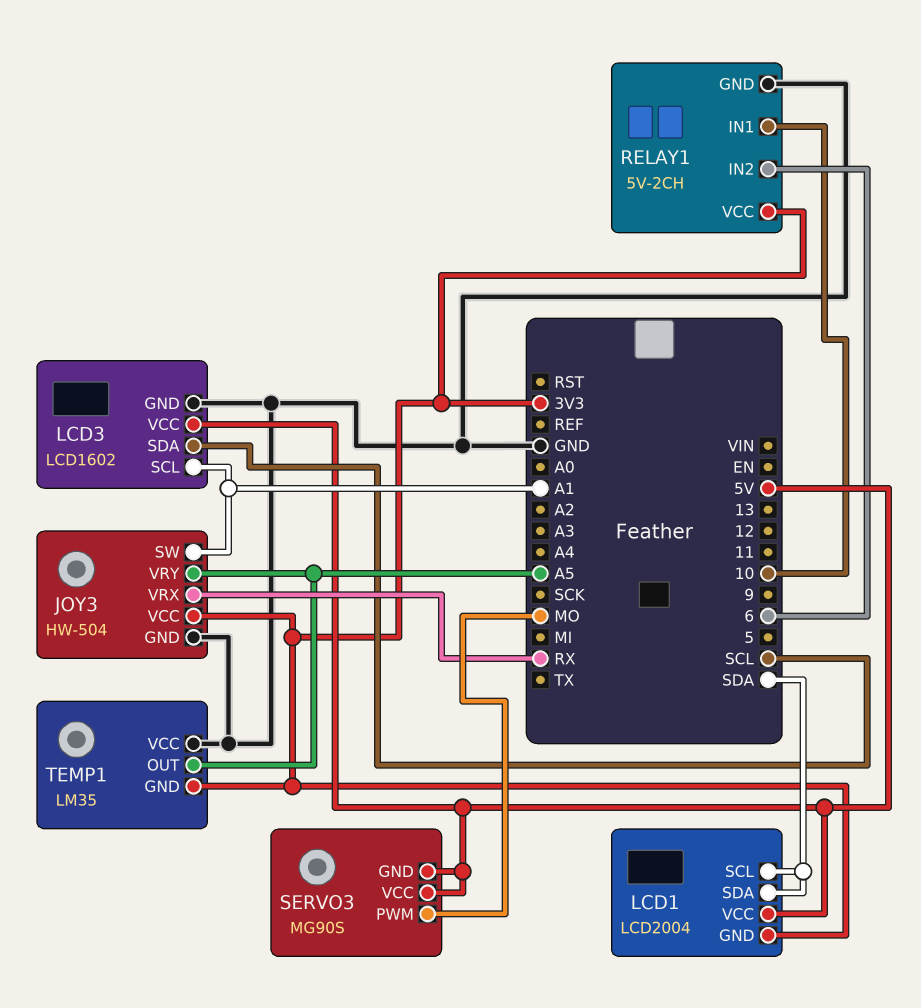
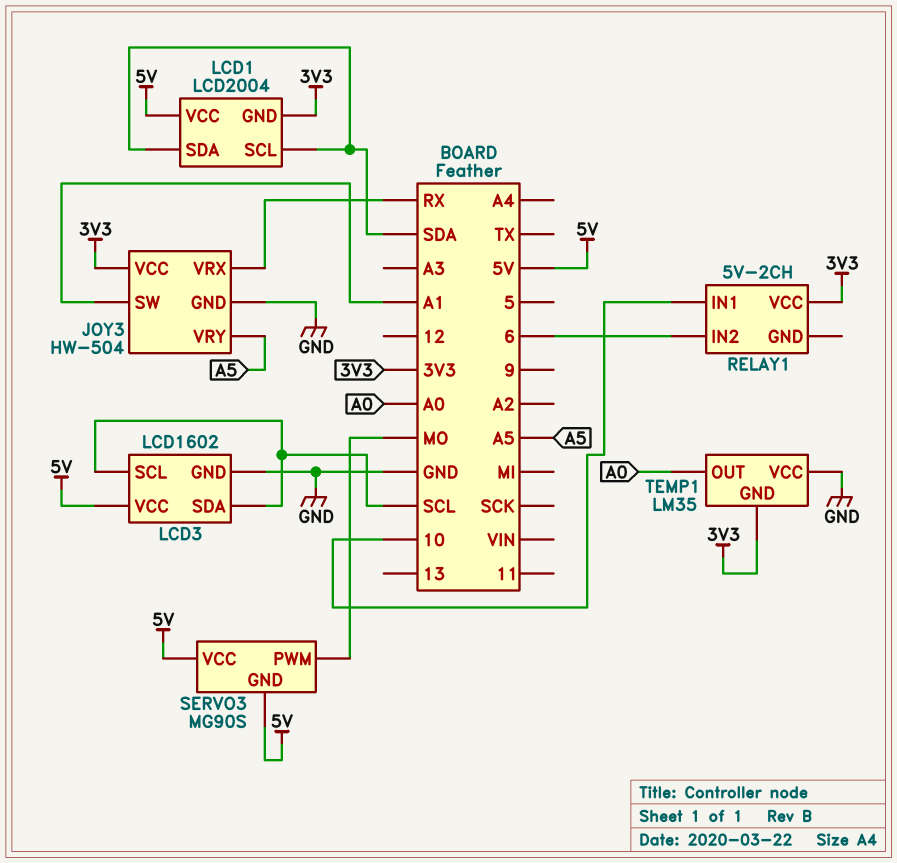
LCD3 pin SCL: A1 -> SCL
RELAY1 pin GND: GND -> none
TEMP1 pin OUT: A5 -> A0

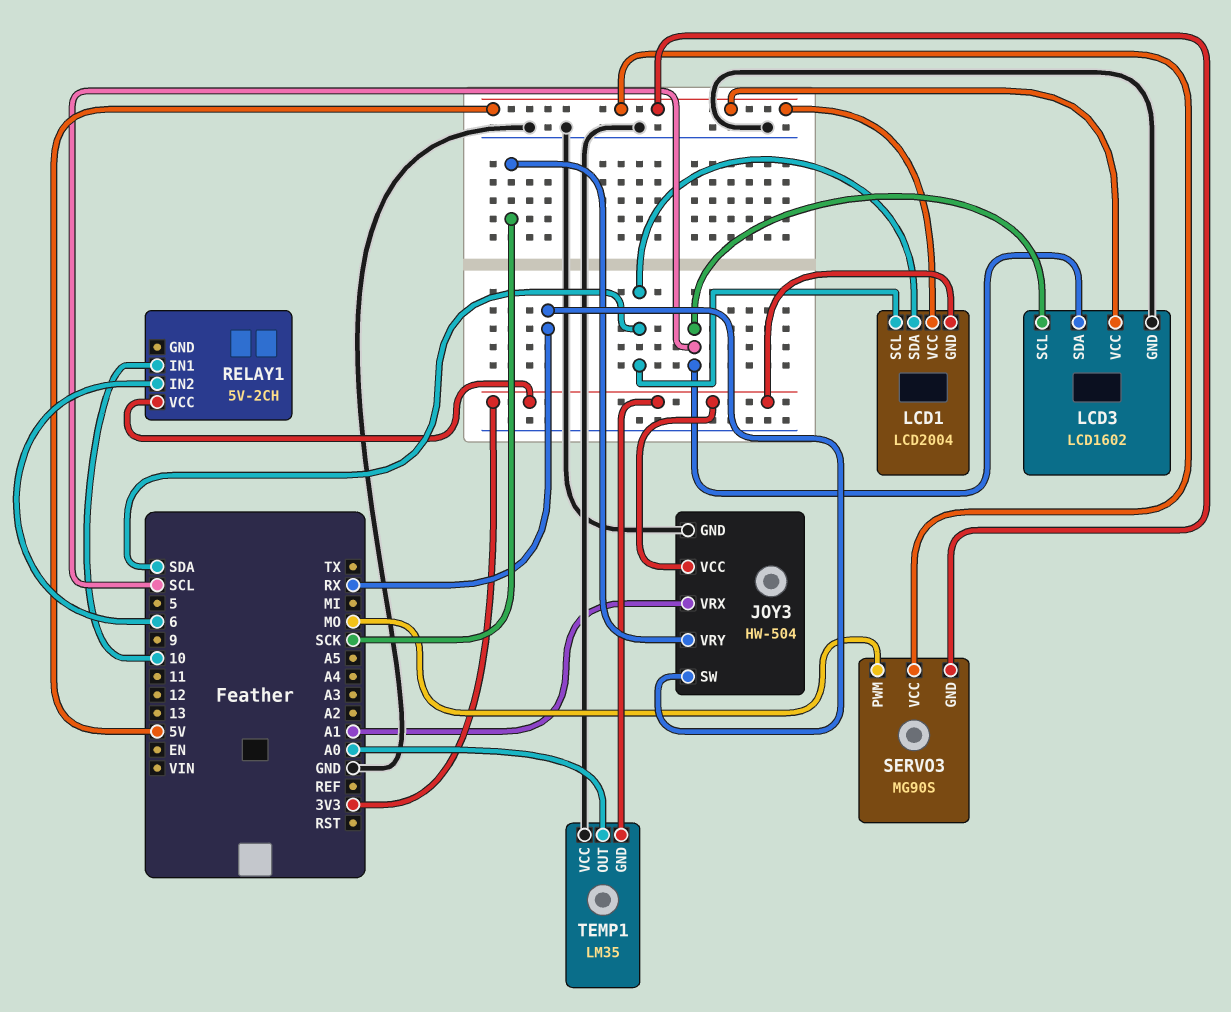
JOY3 pin SW: A1 -> RX
JOY3 pin VRX: RX -> A1
JOY3 pin VRY: A5 -> SCK

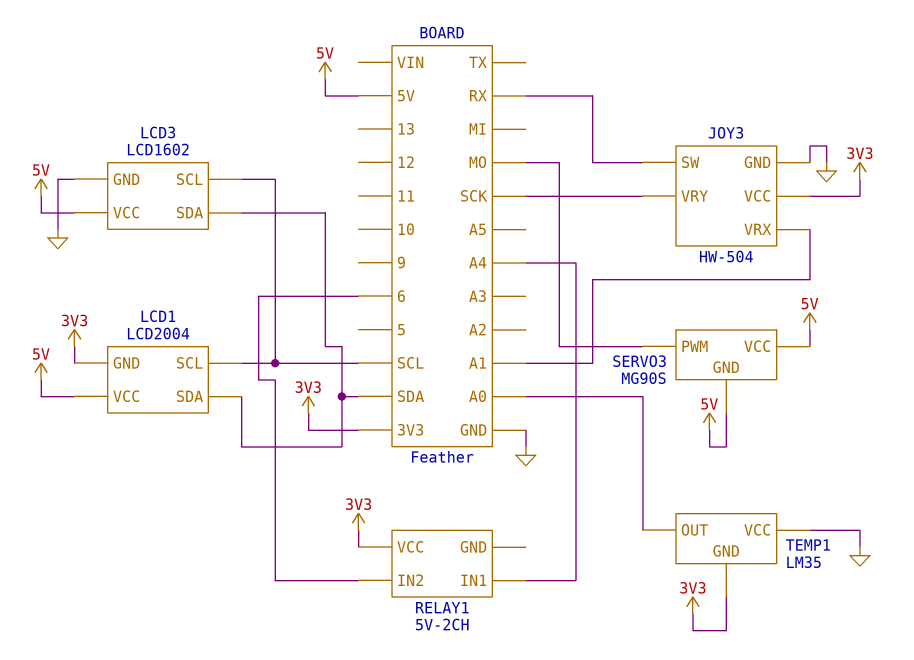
LCD1 pin SCL: SDA -> SCL
LCD3 pin SDA: SCL -> SDA
RELAY1 pin IN1: 10 -> A4

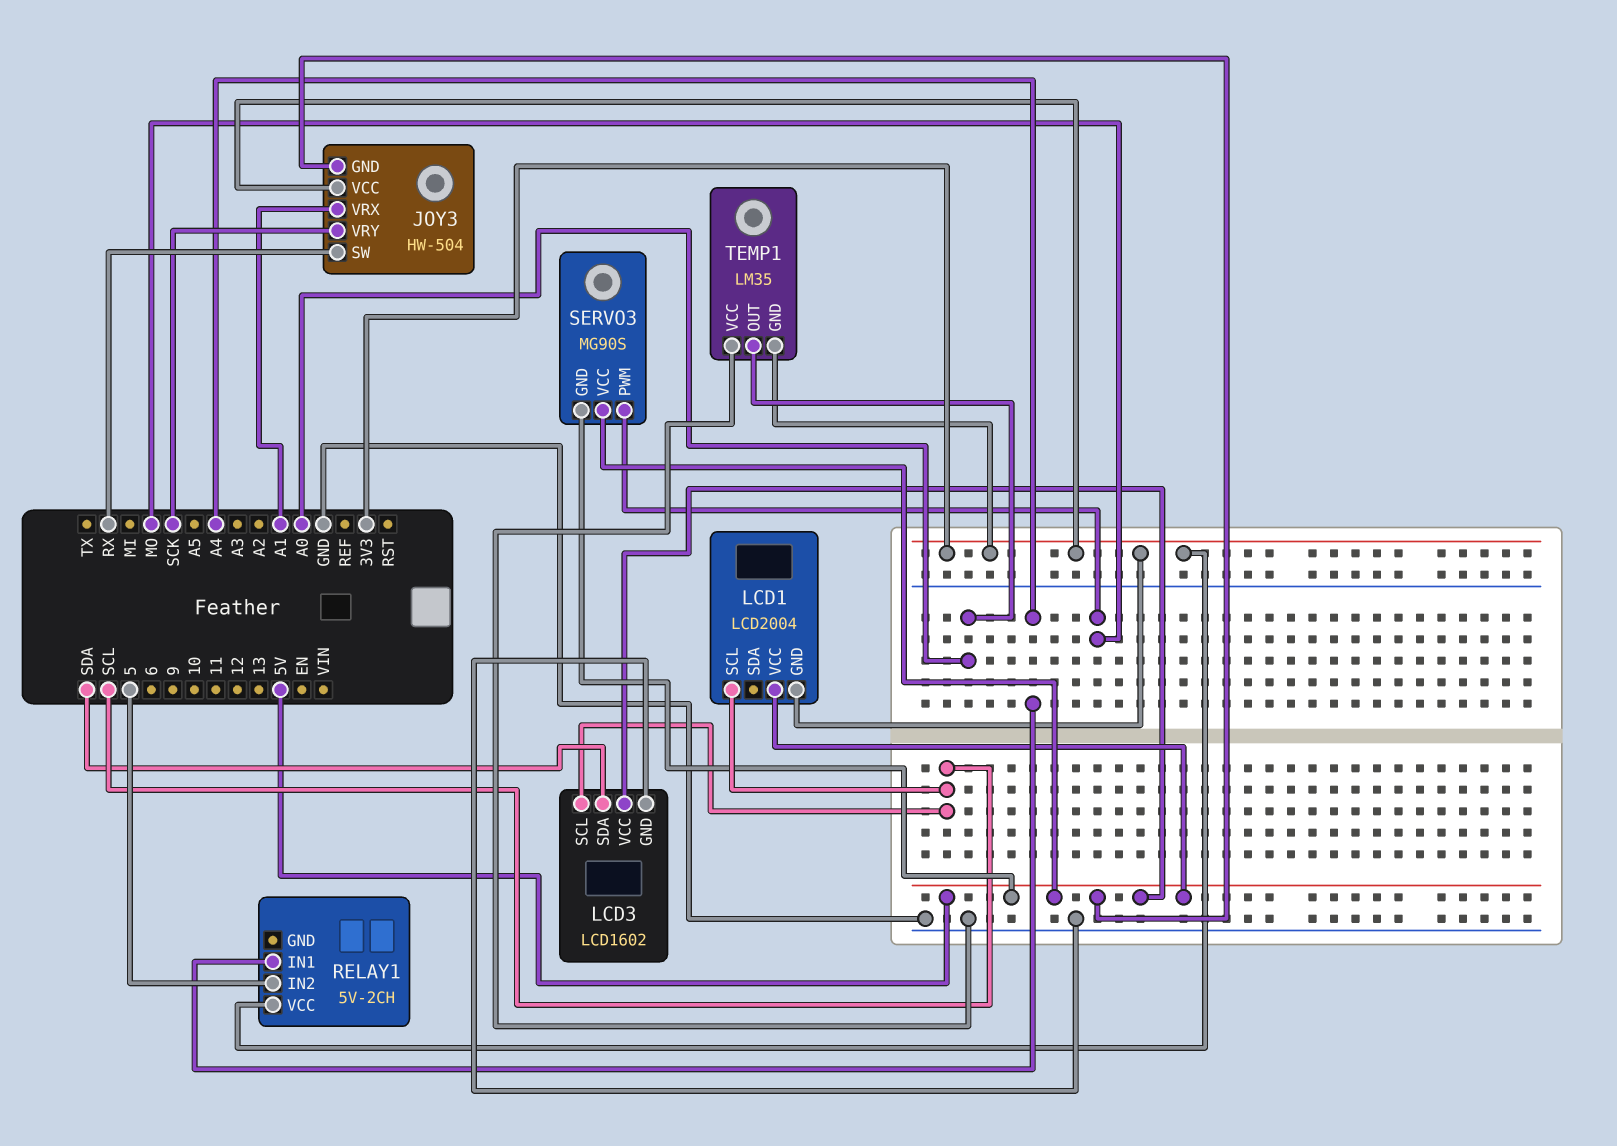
JOY3 pin GND: GND -> 5V
LCD1 pin SDA: SDA -> none
RELAY1 pin IN2: 6 -> 5

